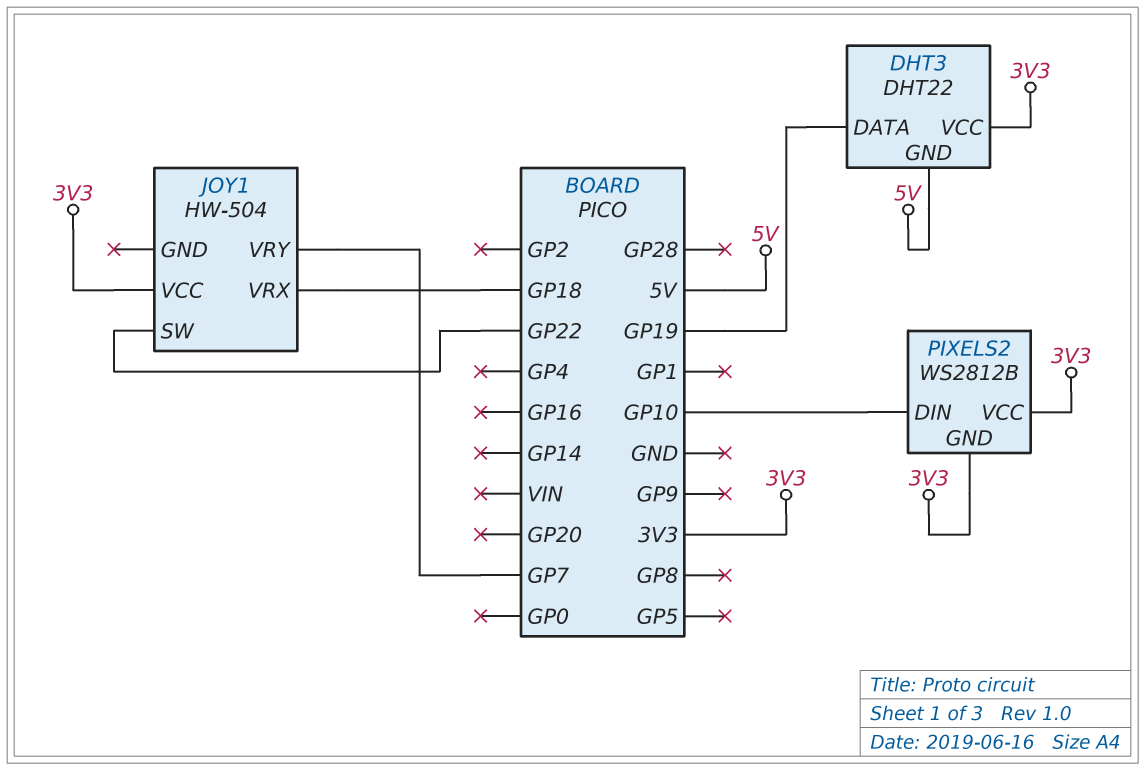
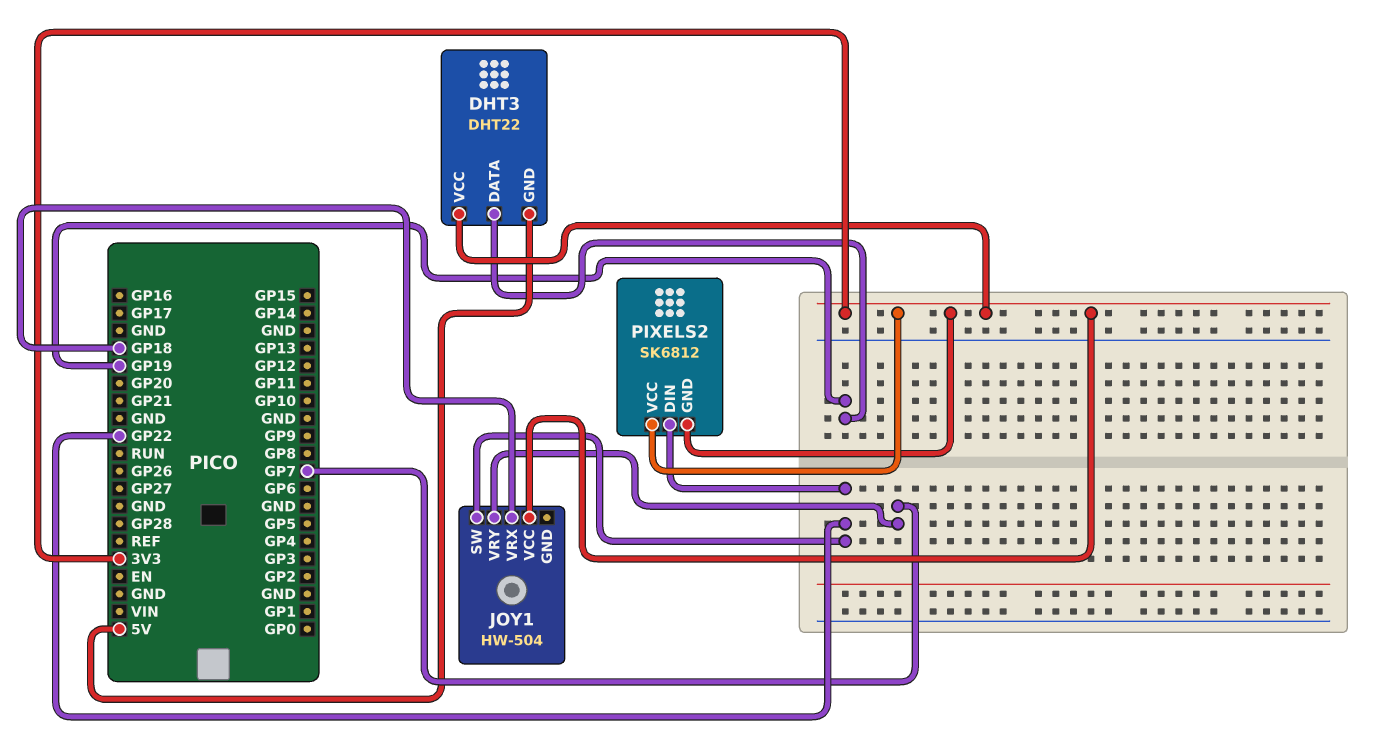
PIXELS2: WS2812B -> SK6812
PIXELS2 pin DIN: GP10 -> GP22

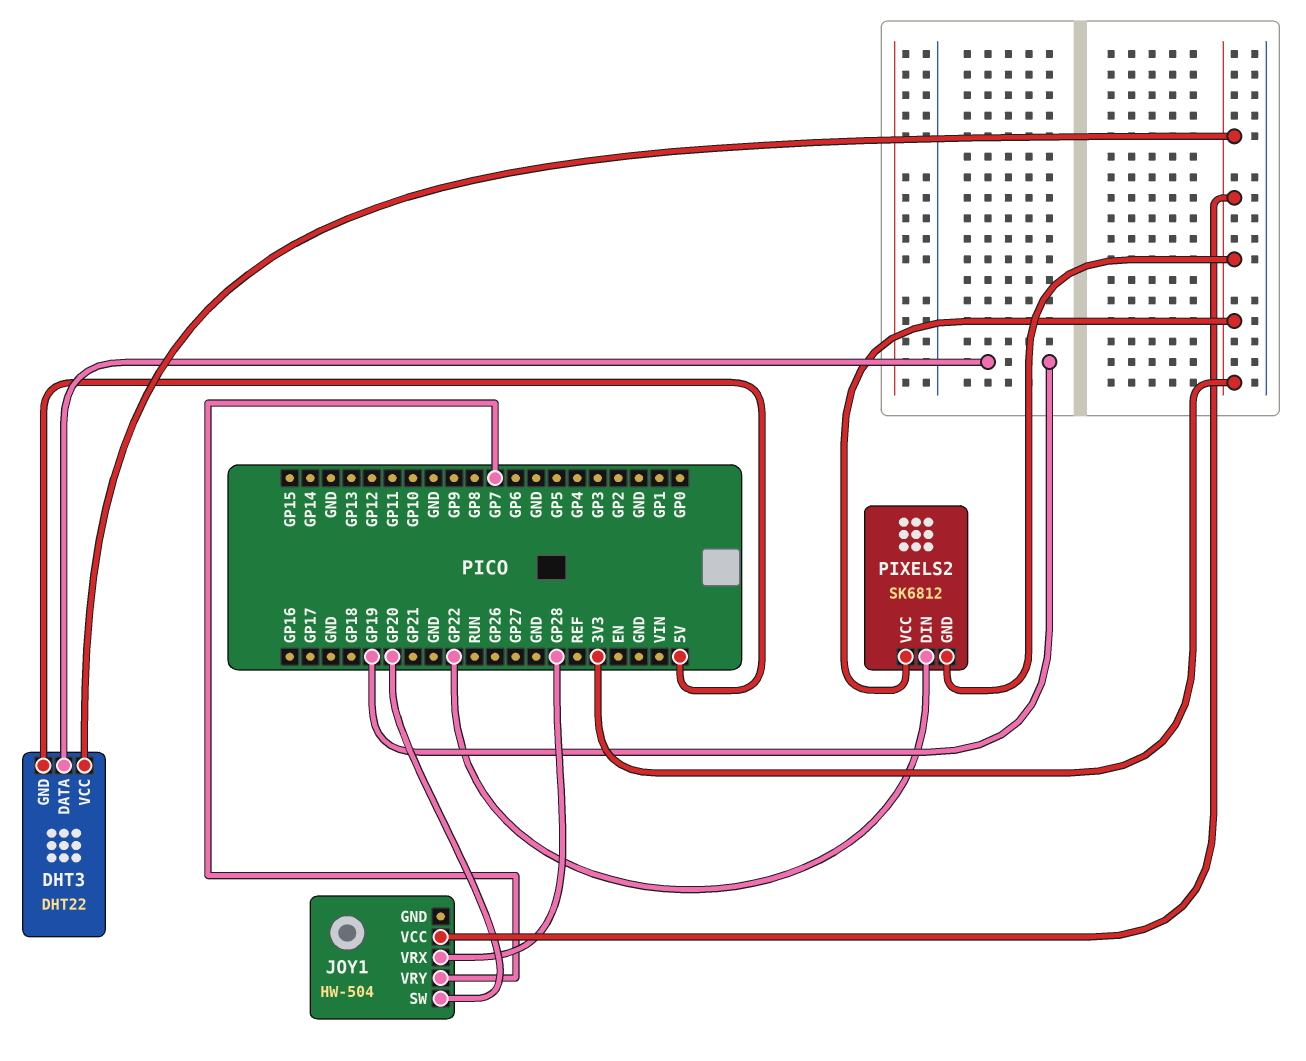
JOY1 pin SW: GP22 -> GP20
JOY1 pin VRX: GP18 -> GP28

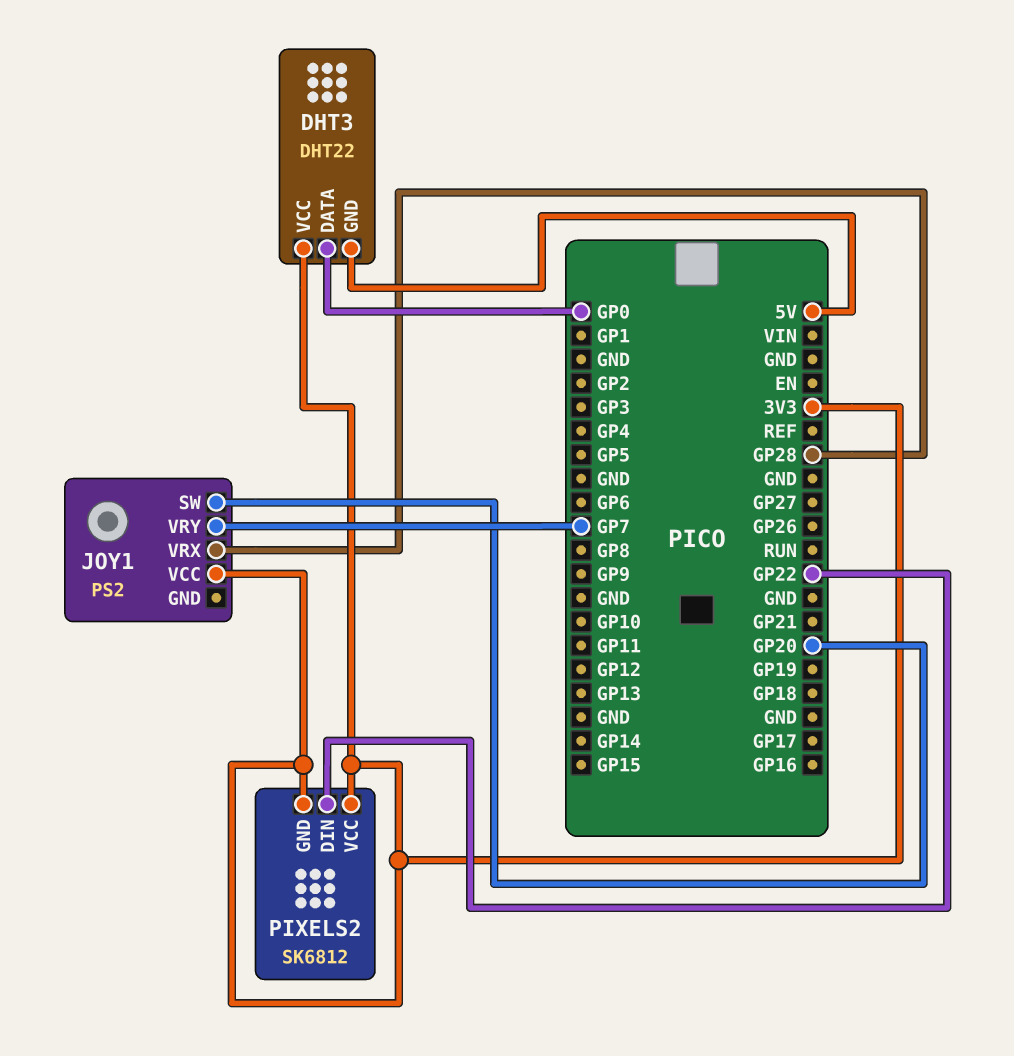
DHT3 pin DATA: GP19 -> GP0
JOY1: HW-504 -> PS2

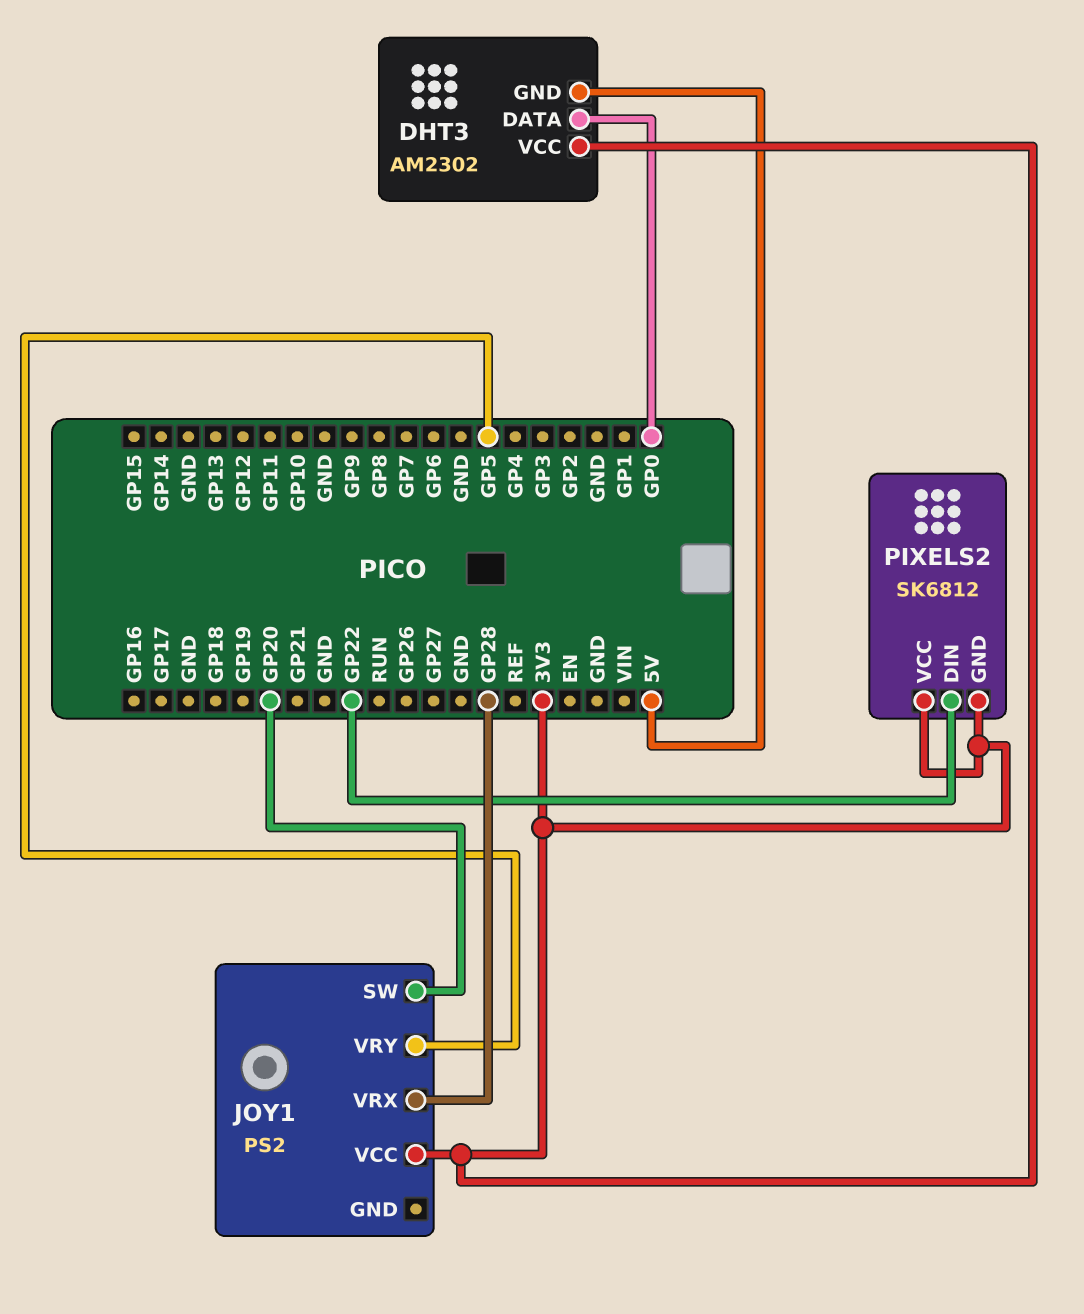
DHT3: DHT22 -> AM2302
JOY1 pin VRY: GP7 -> GP5

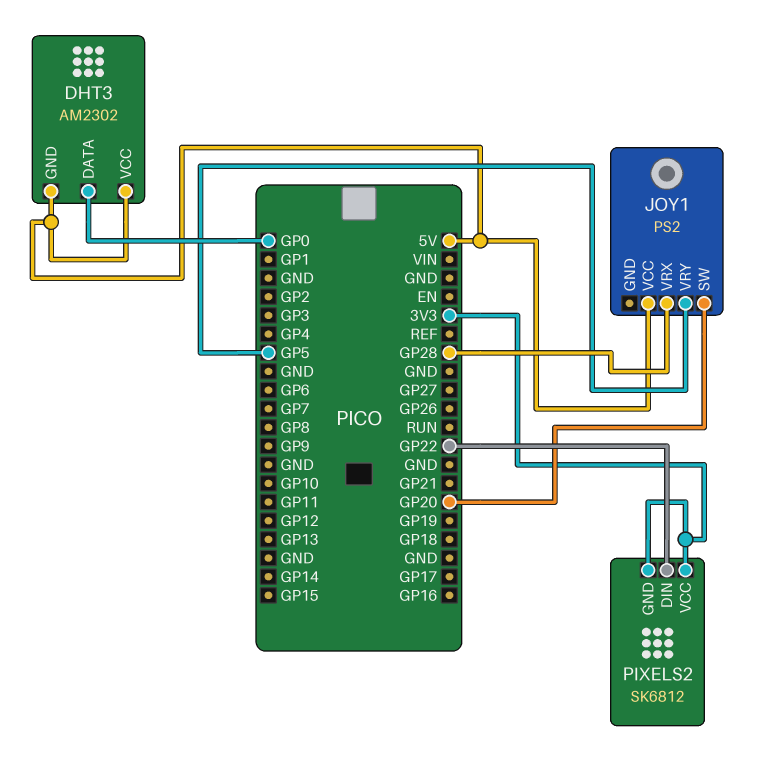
DHT3 pin VCC: 3V3 -> 5V
JOY1 pin VCC: 3V3 -> 5V

